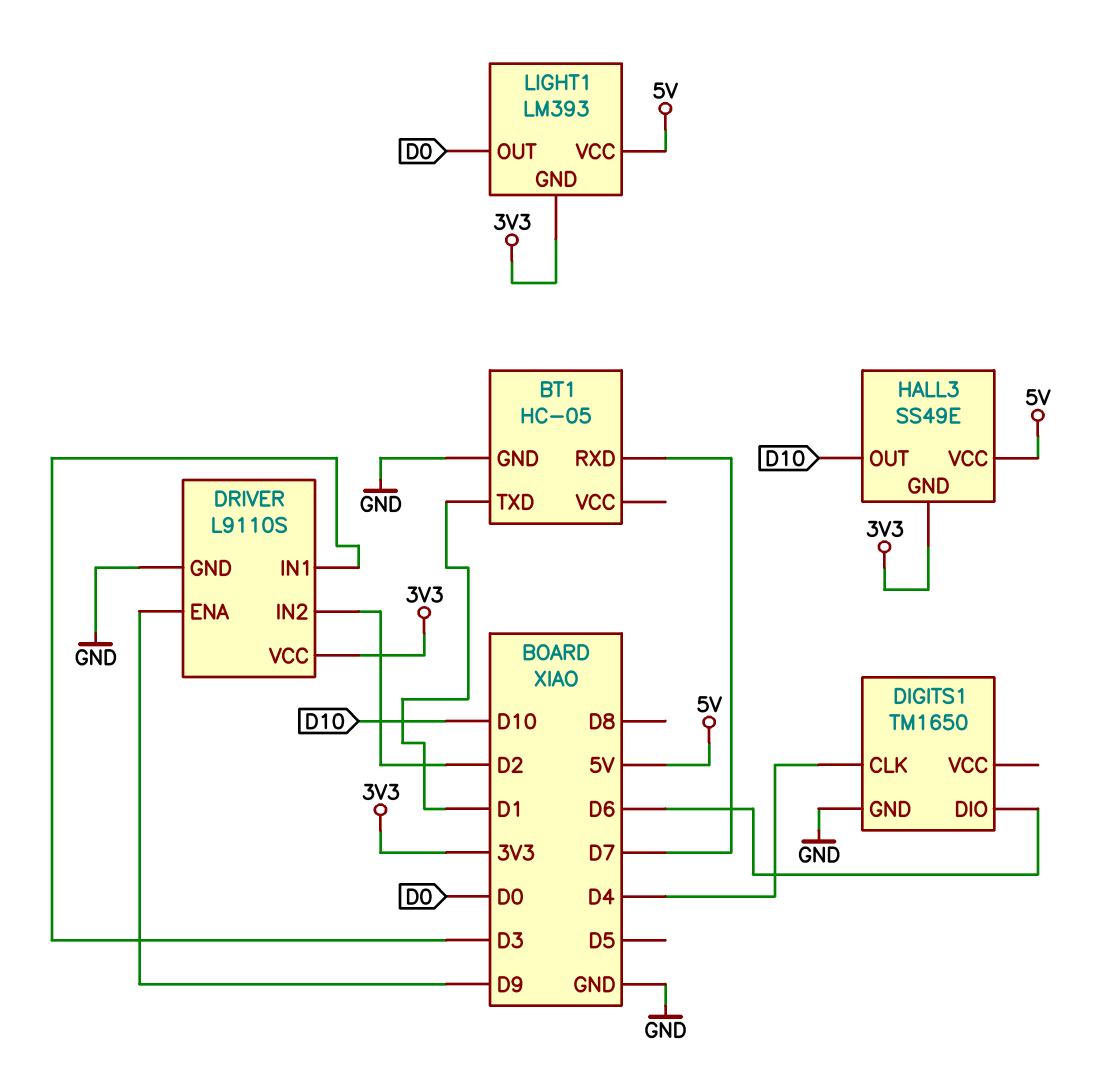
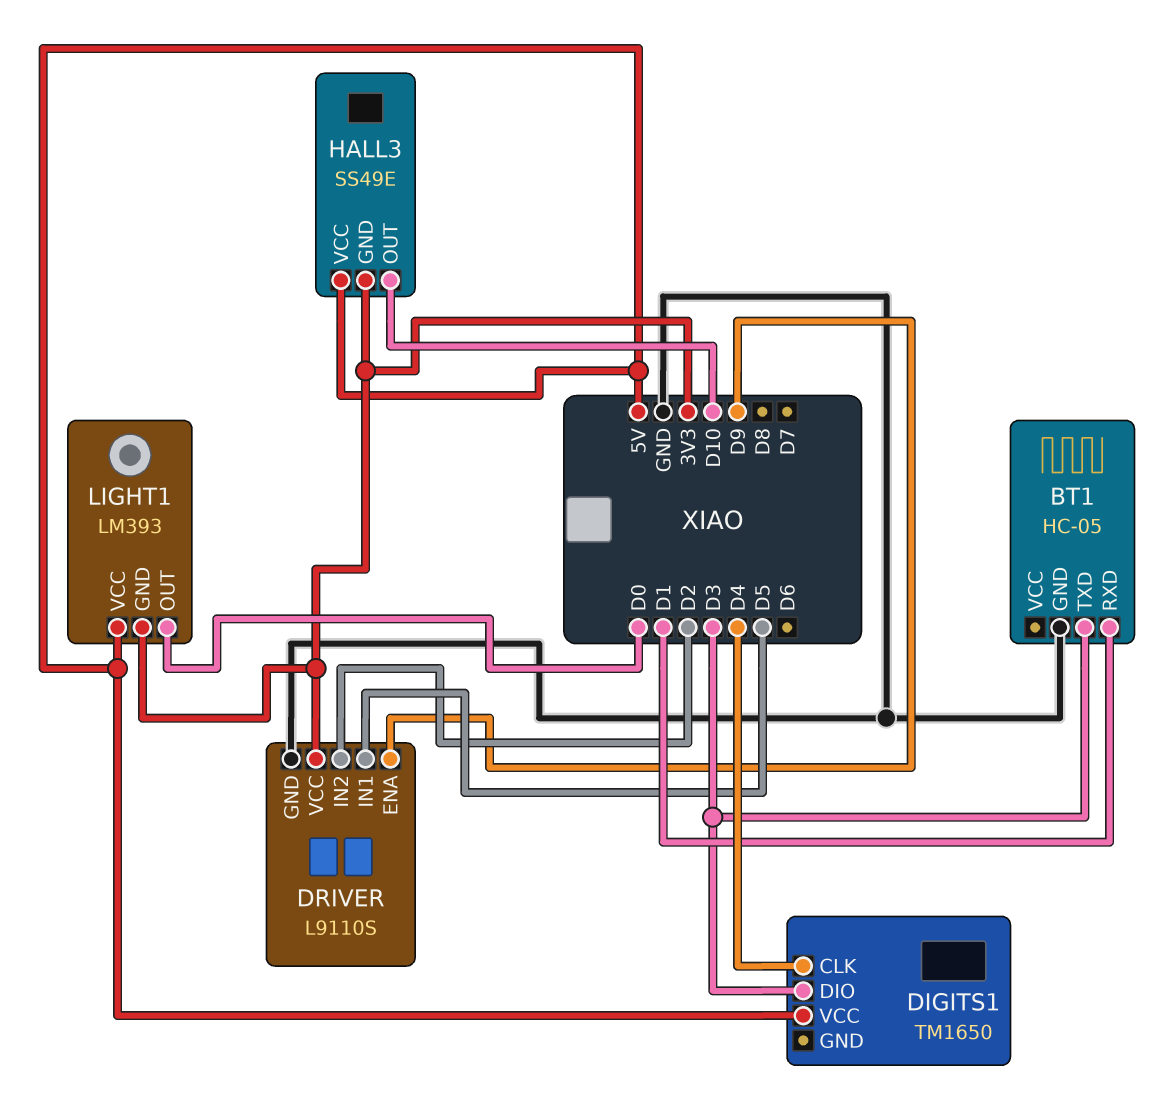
BT1 pin RXD: D7 -> D1
BT1 pin TXD: D1 -> D3
DIGITS1 pin DIO: D6 -> D3
DIGITS1 pin GND: GND -> none
DIGITS1 pin VCC: none -> 5V
DRIVER pin IN1: D3 -> D5

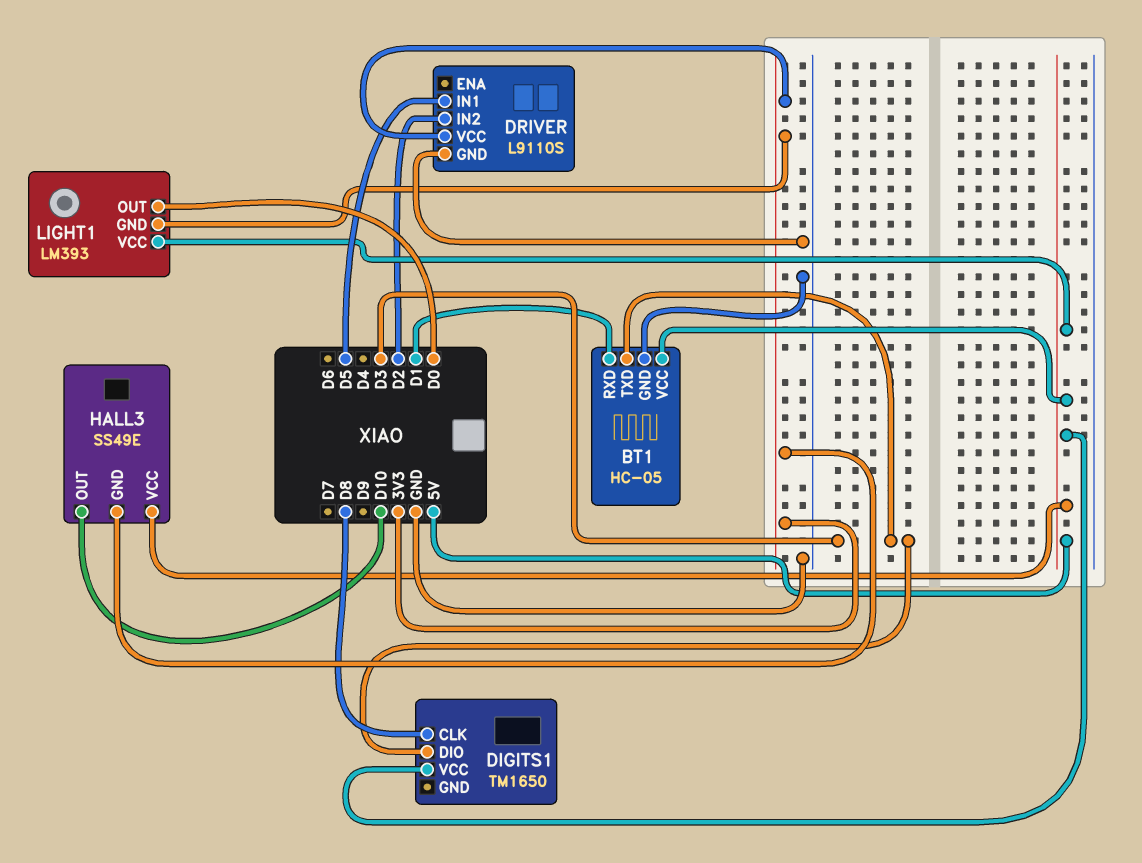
BT1 pin VCC: none -> 5V
DIGITS1 pin CLK: D4 -> D8
DRIVER pin ENA: D9 -> none

